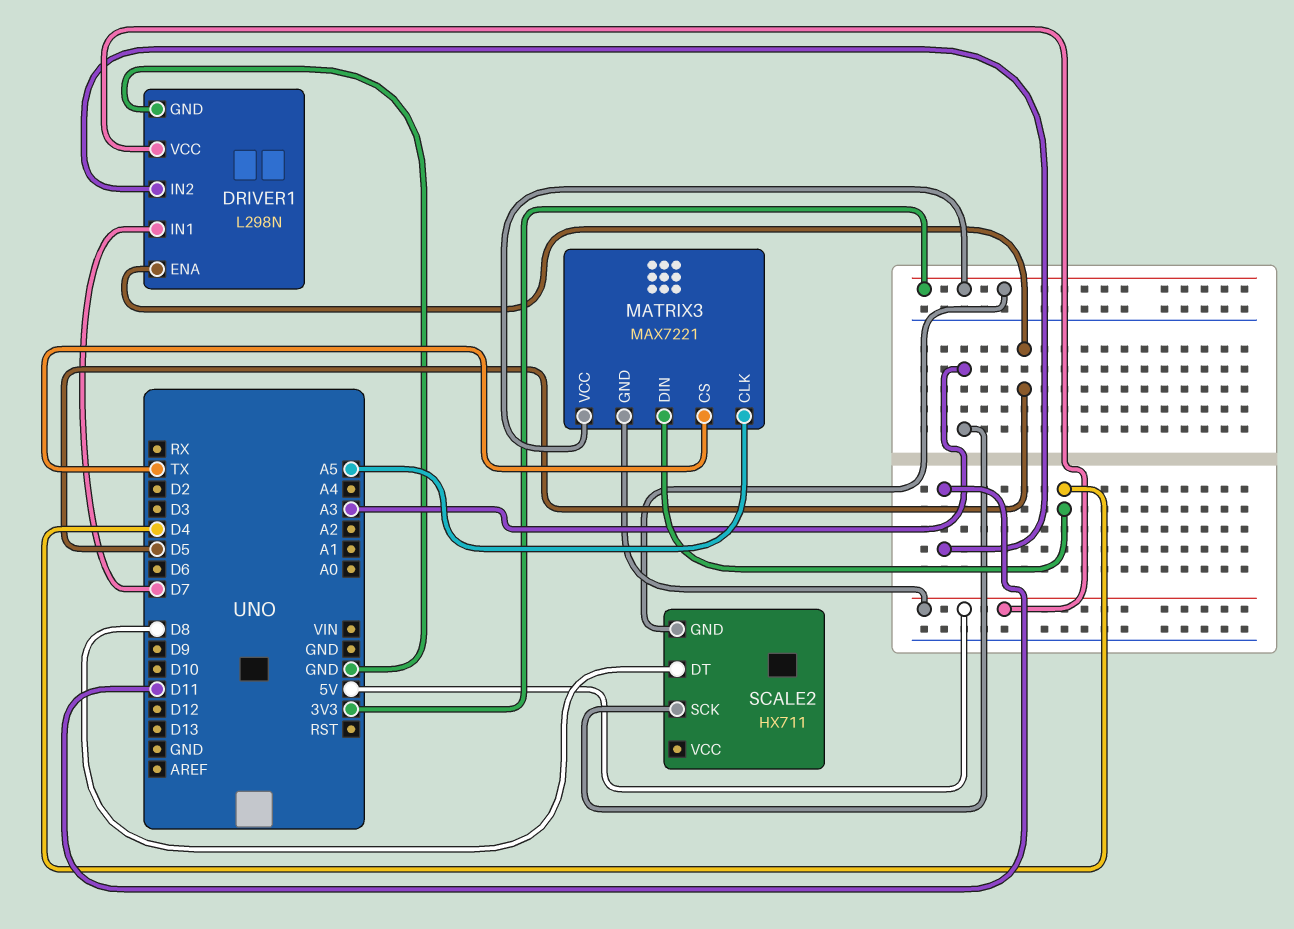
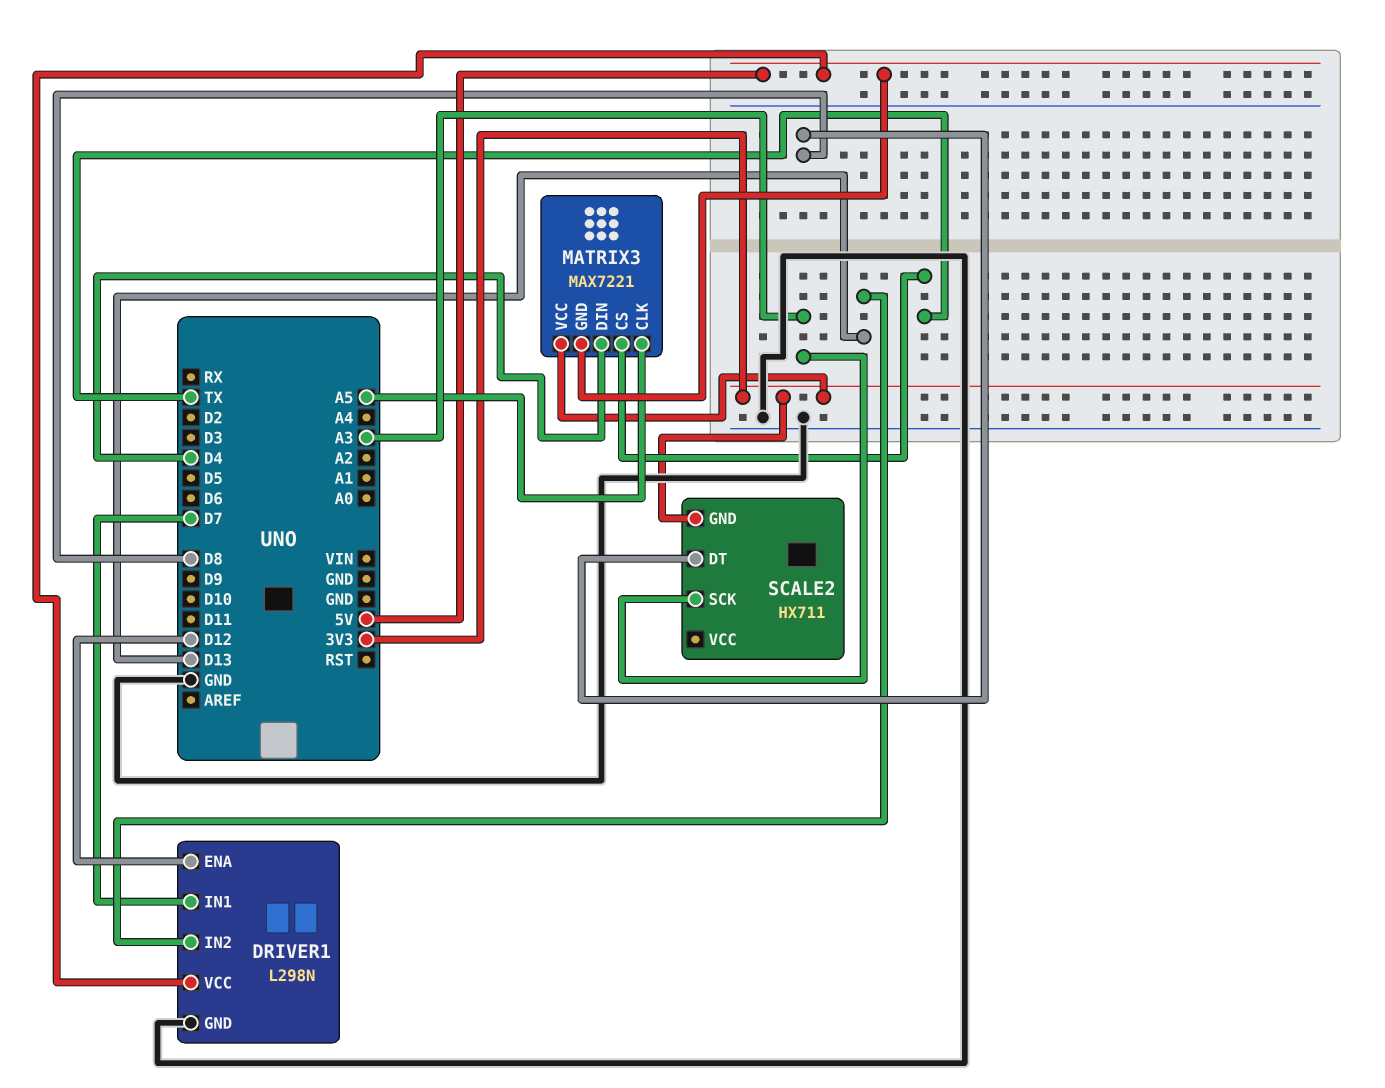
DRIVER1 pin ENA: D5 -> D12
DRIVER1 pin IN2: D11 -> D13

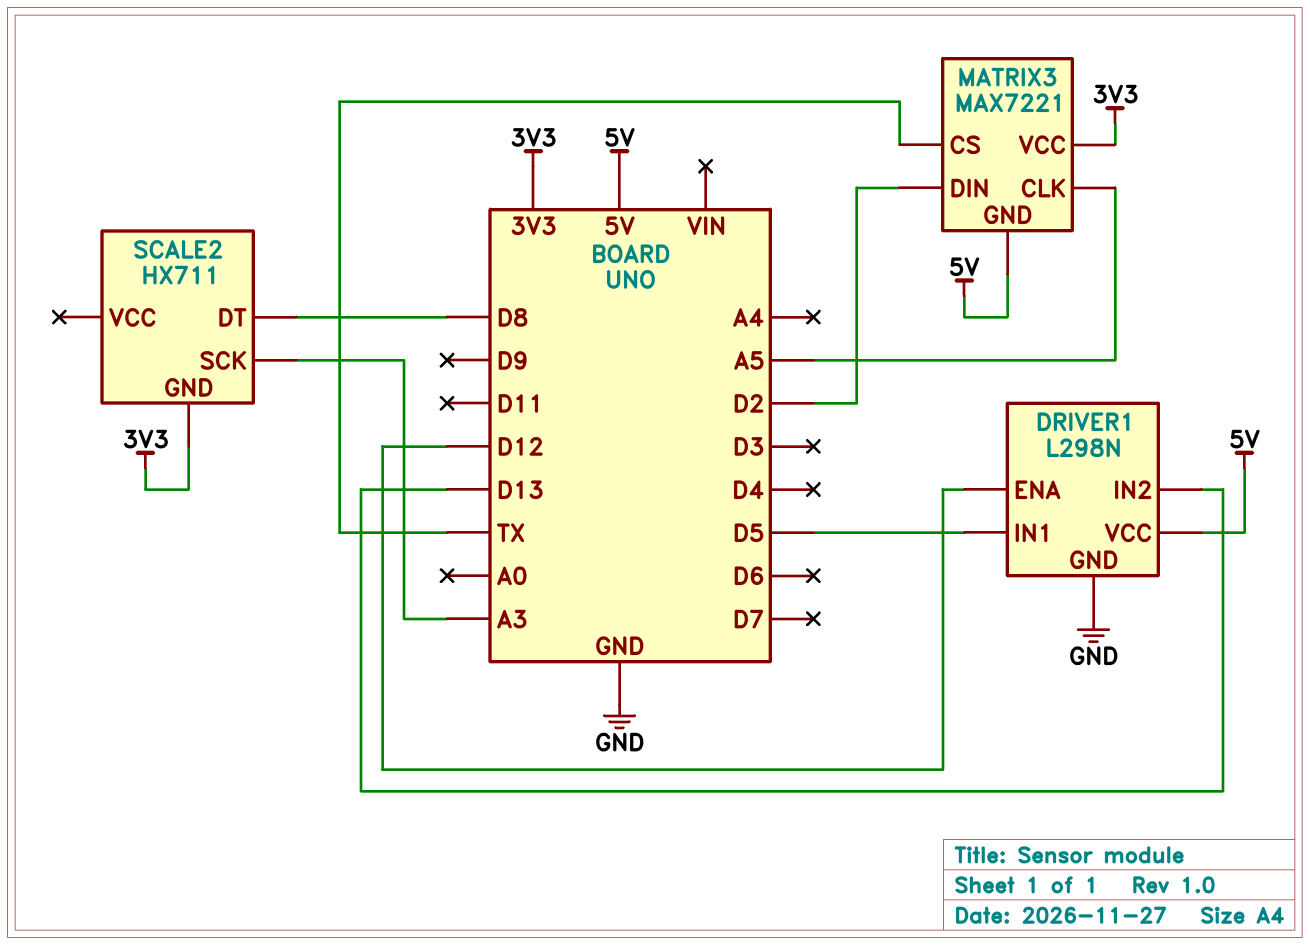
DRIVER1 pin IN1: D7 -> D5
MATRIX3 pin DIN: D4 -> D2

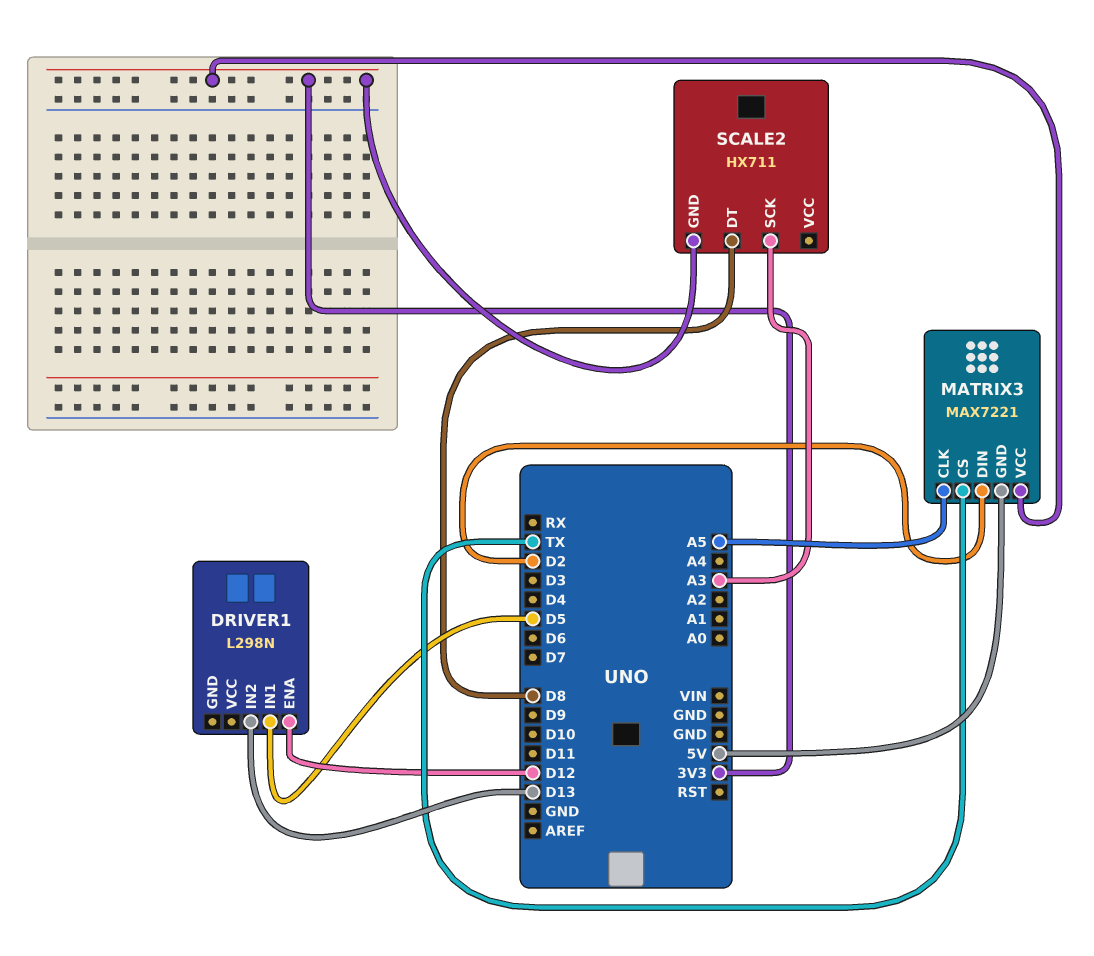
DRIVER1 pin GND: GND -> none
DRIVER1 pin VCC: 5V -> none

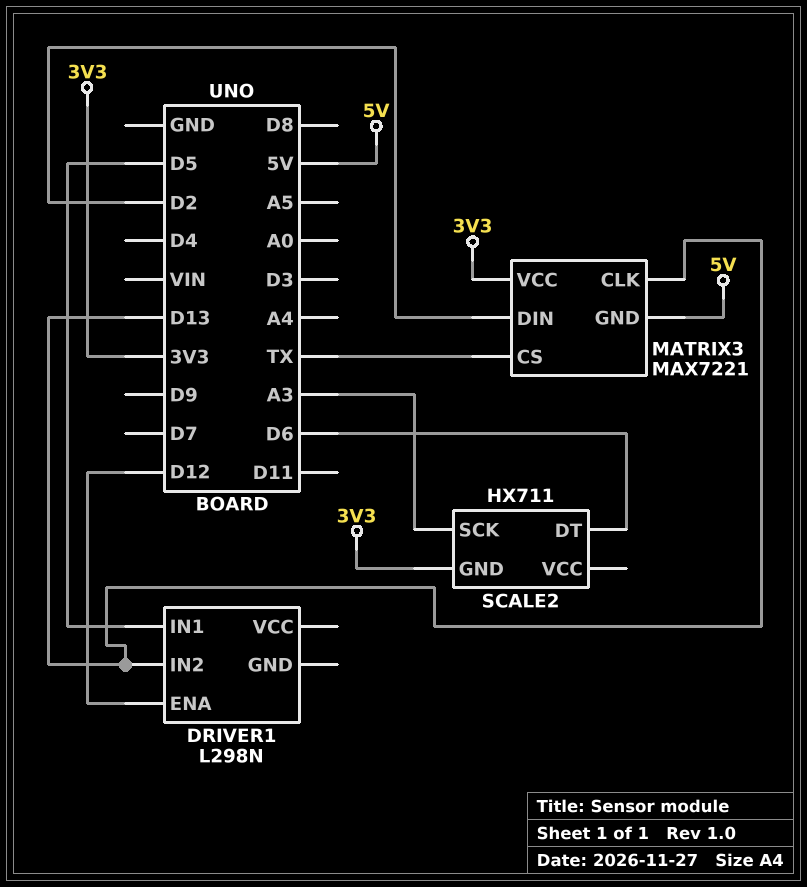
MATRIX3 pin CLK: A5 -> D13
SCALE2 pin DT: D8 -> D6

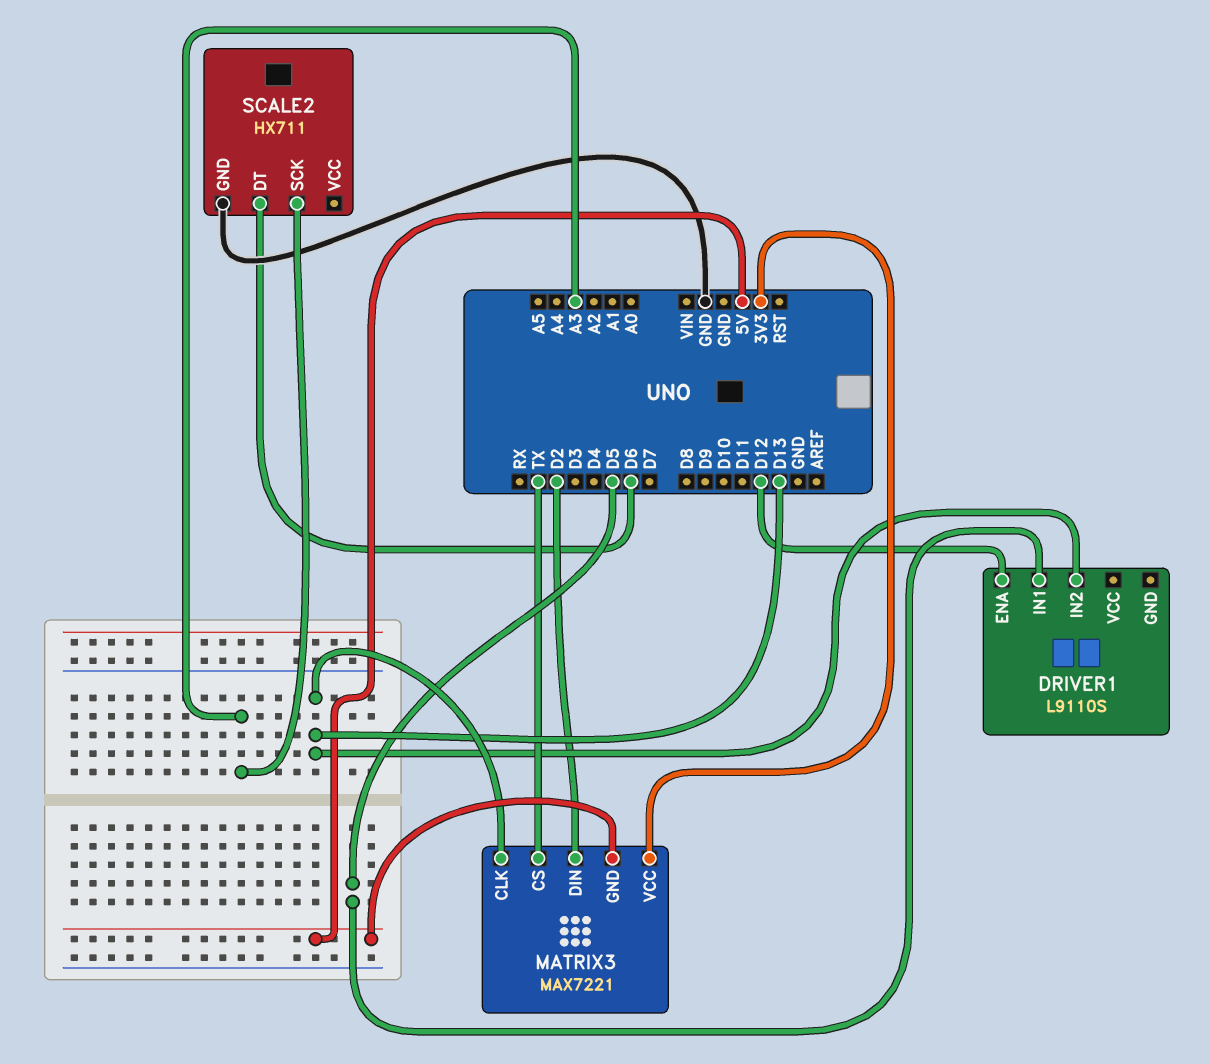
DRIVER1: L298N -> L9110S
SCALE2 pin GND: 3V3 -> GND

